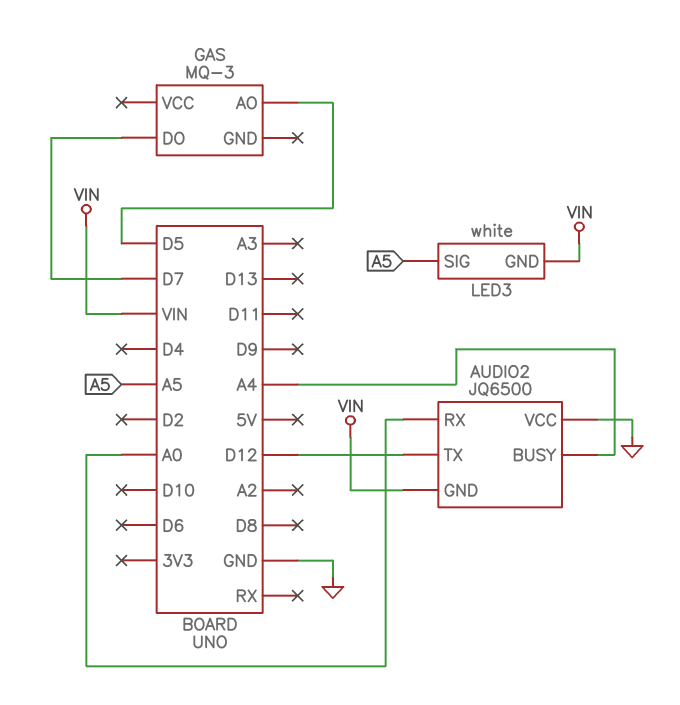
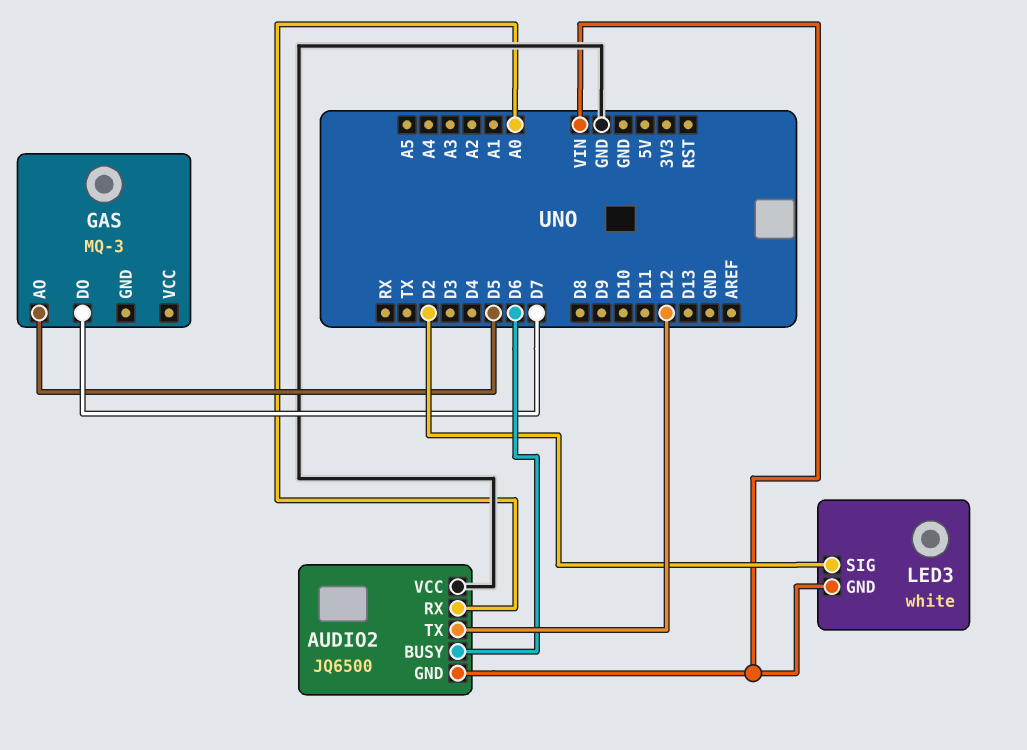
AUDIO2 pin BUSY: A4 -> D6
LED3 pin SIG: A5 -> D2

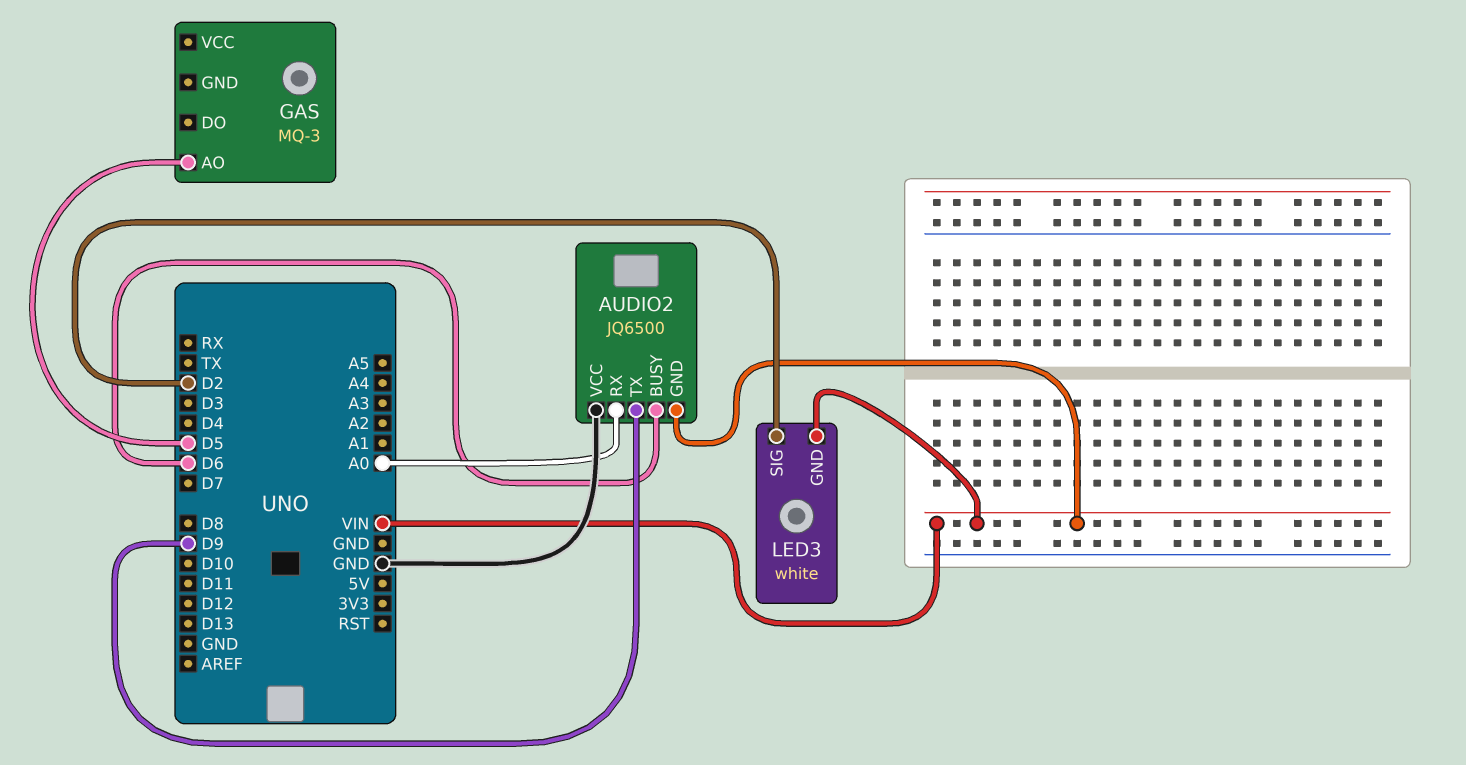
AUDIO2 pin TX: D12 -> D9
GAS pin DO: D7 -> none

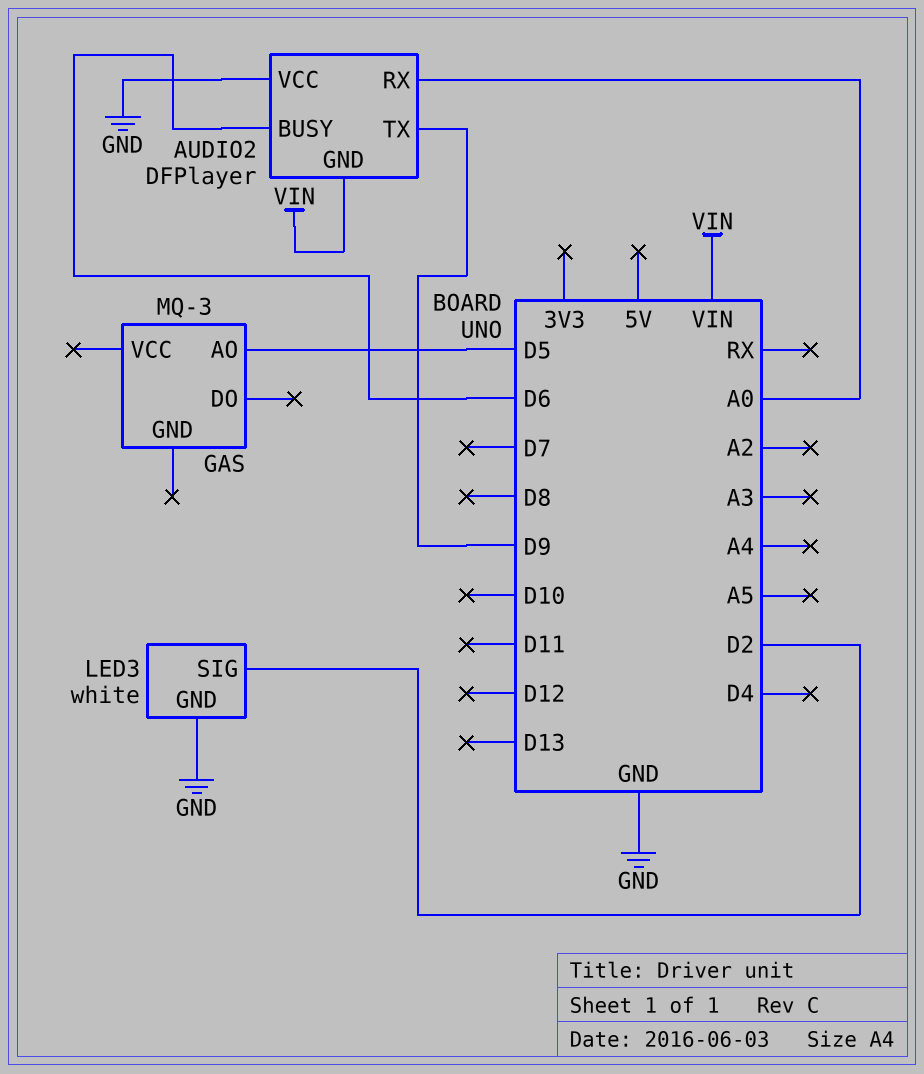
AUDIO2: JQ6500 -> DFPlayer
LED3 pin GND: VIN -> GND

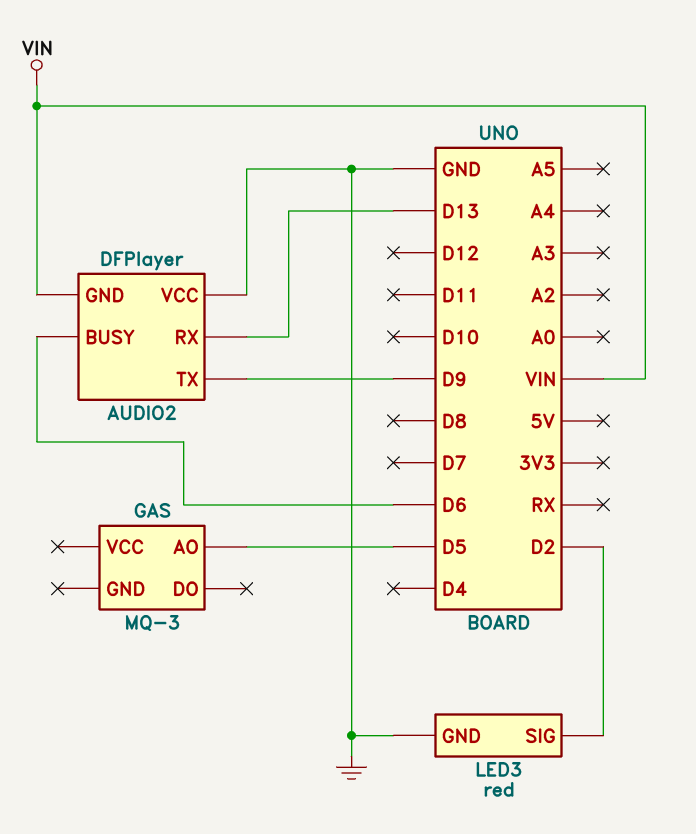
AUDIO2 pin RX: A0 -> D13
LED3: white -> red

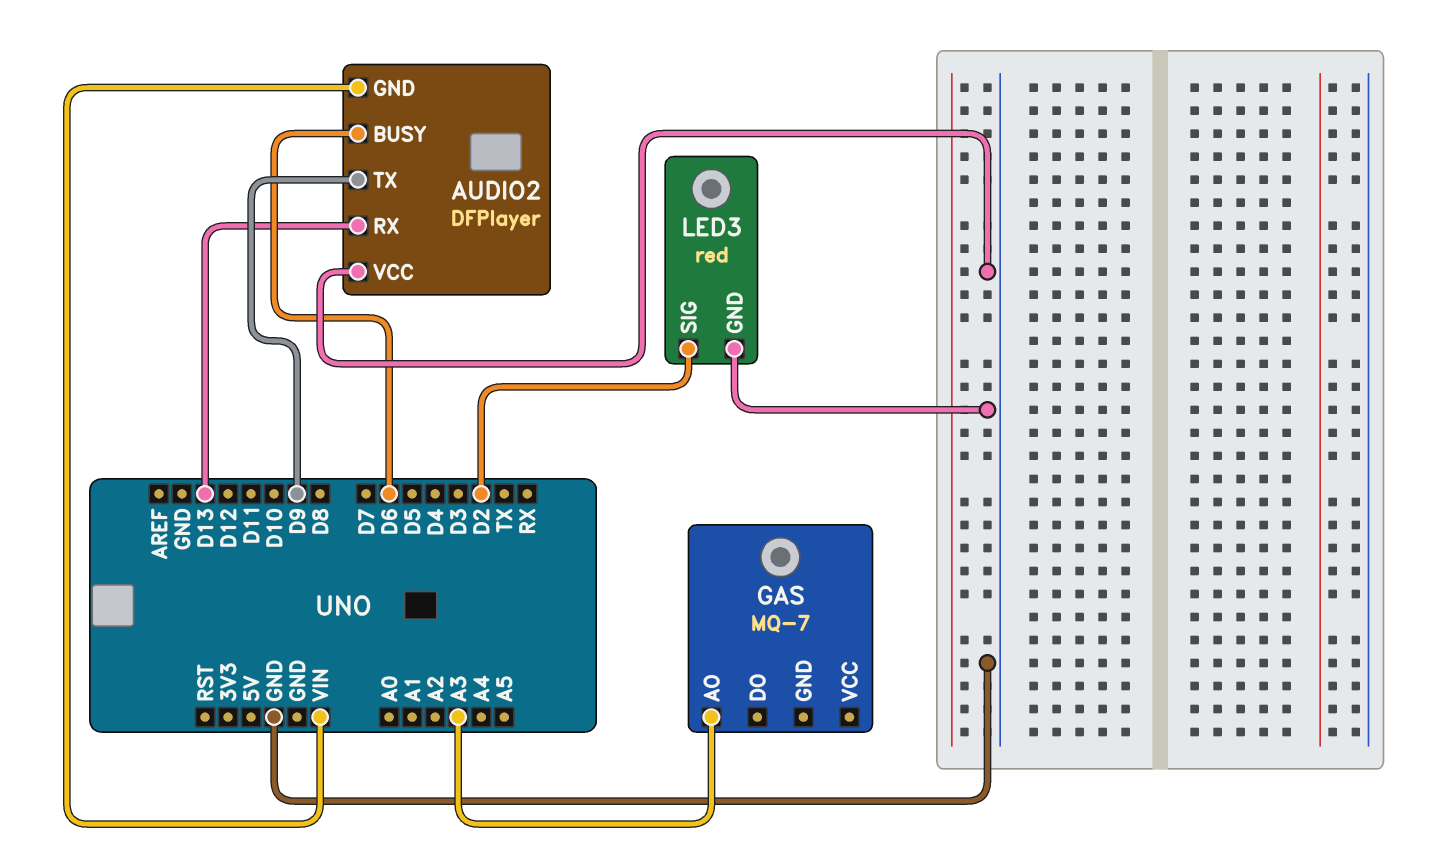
GAS: MQ-3 -> MQ-7
GAS pin AO: D5 -> A3

